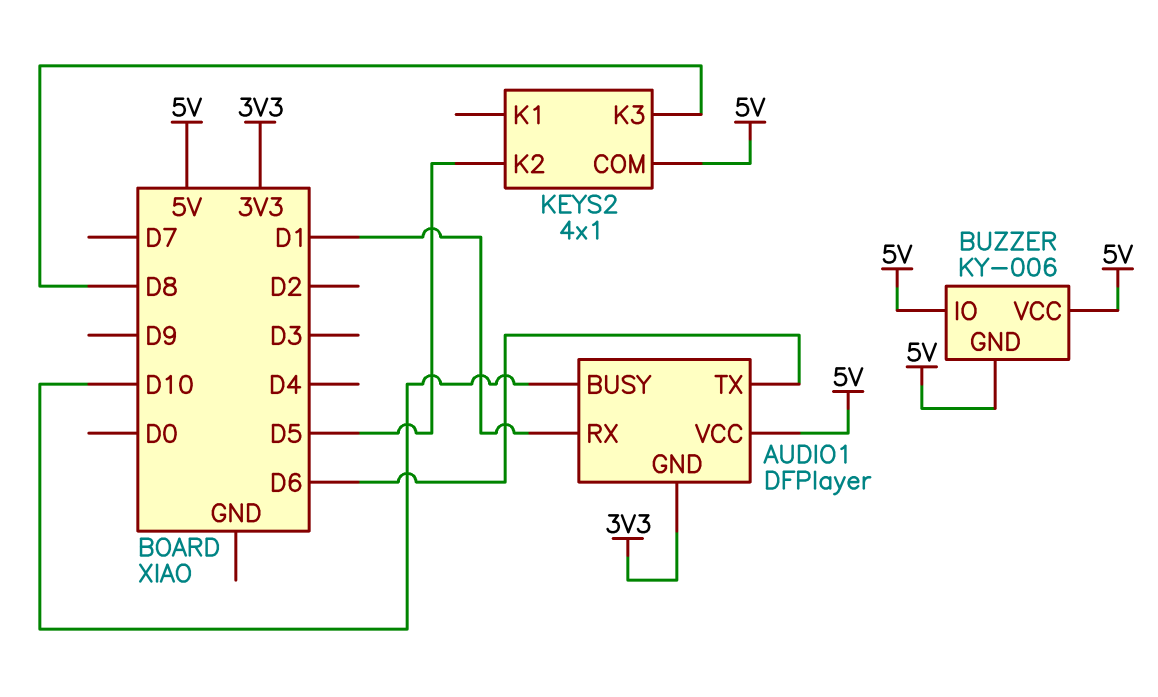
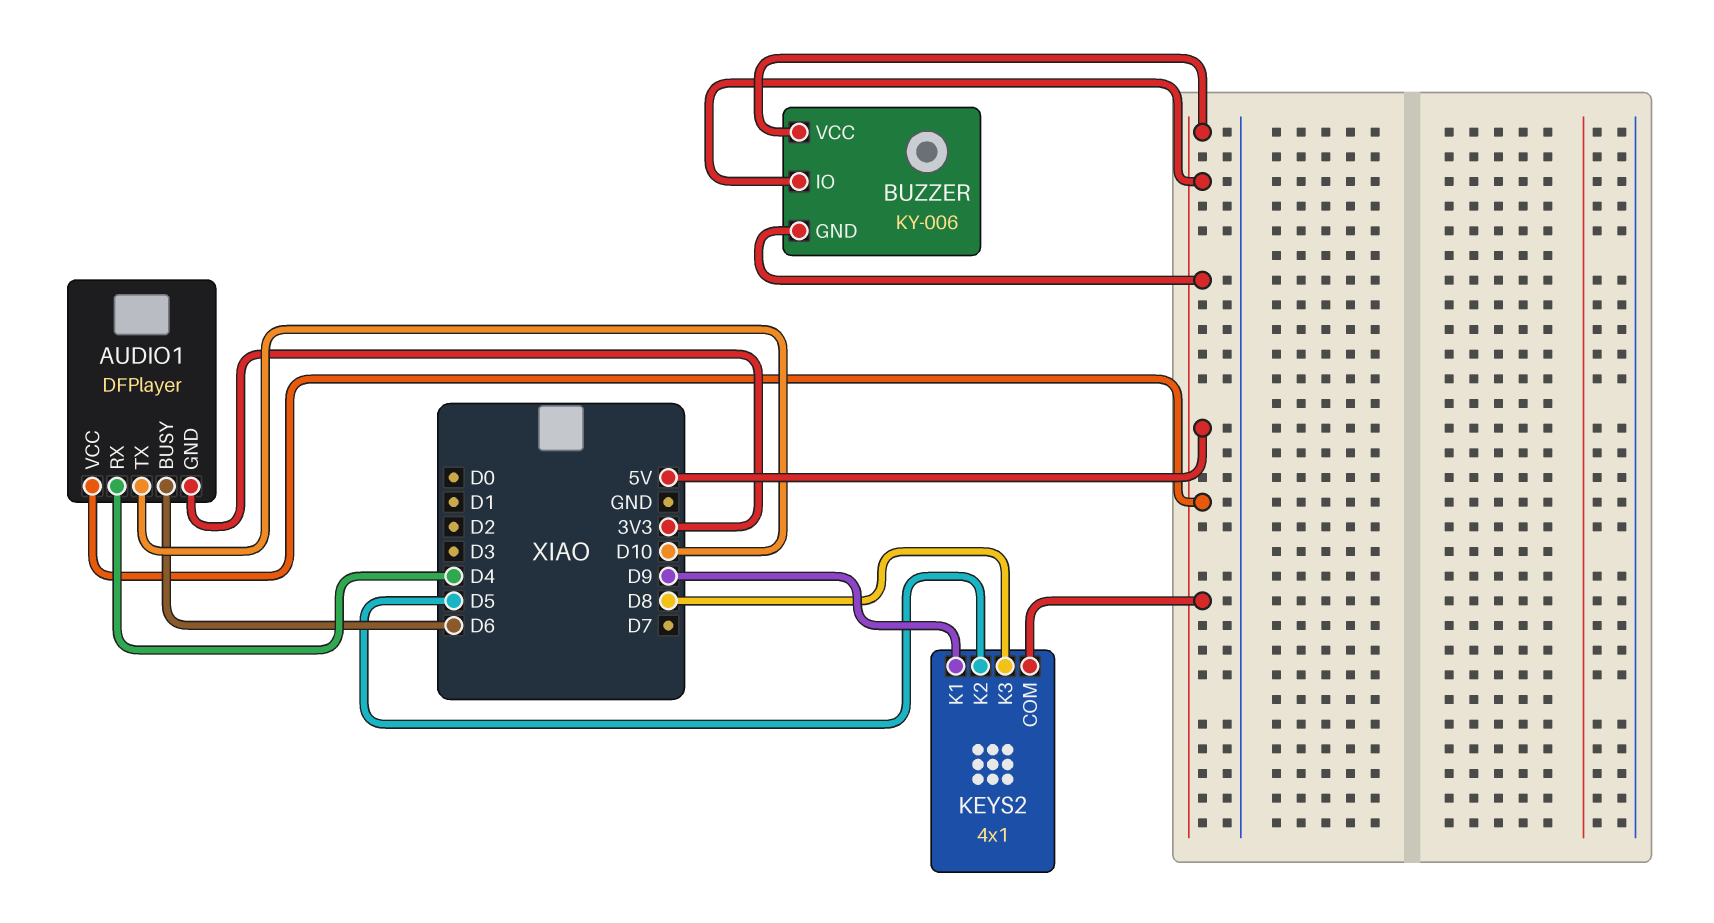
AUDIO1 pin BUSY: D10 -> D6
AUDIO1 pin RX: D1 -> D4
AUDIO1 pin TX: D6 -> D10
KEYS2 pin K1: none -> D9

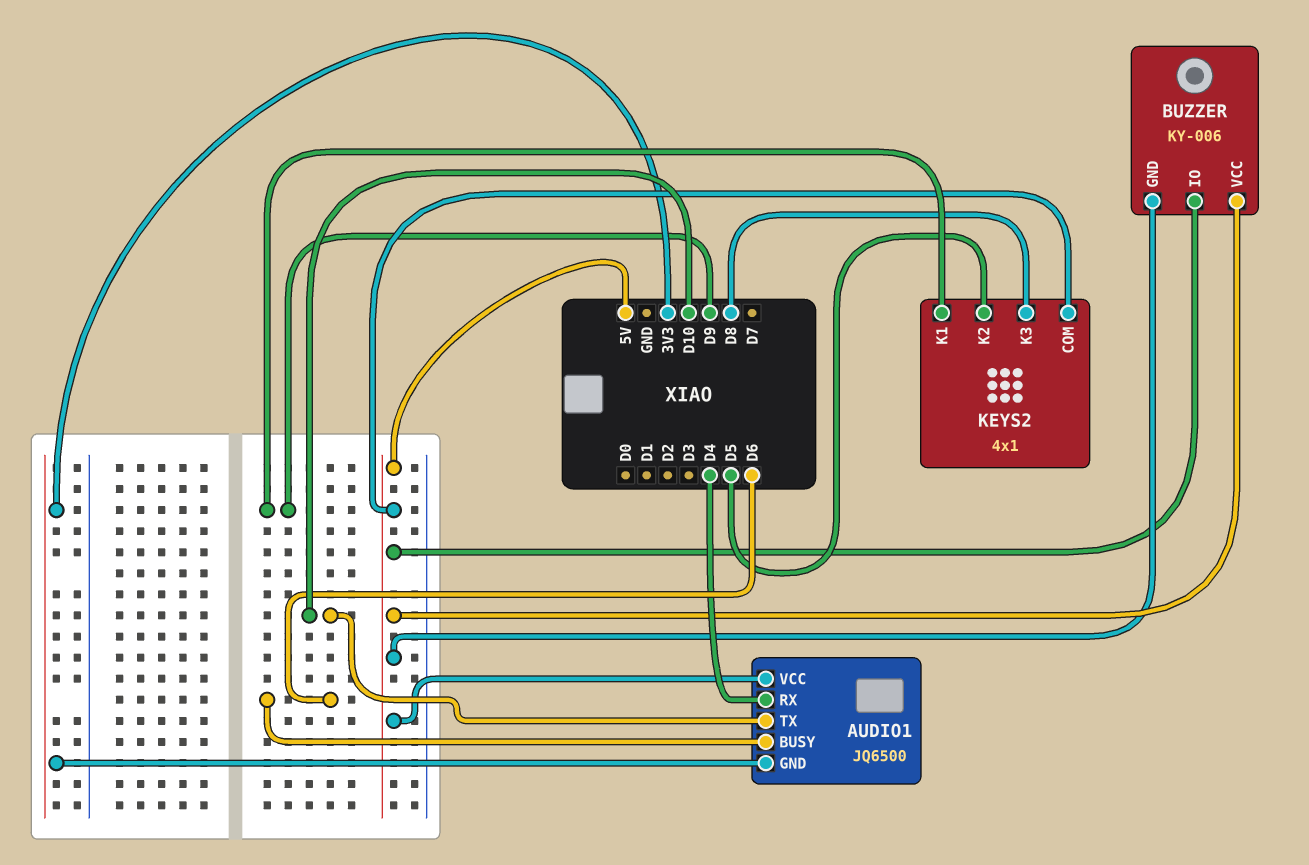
AUDIO1: DFPlayer -> JQ6500

